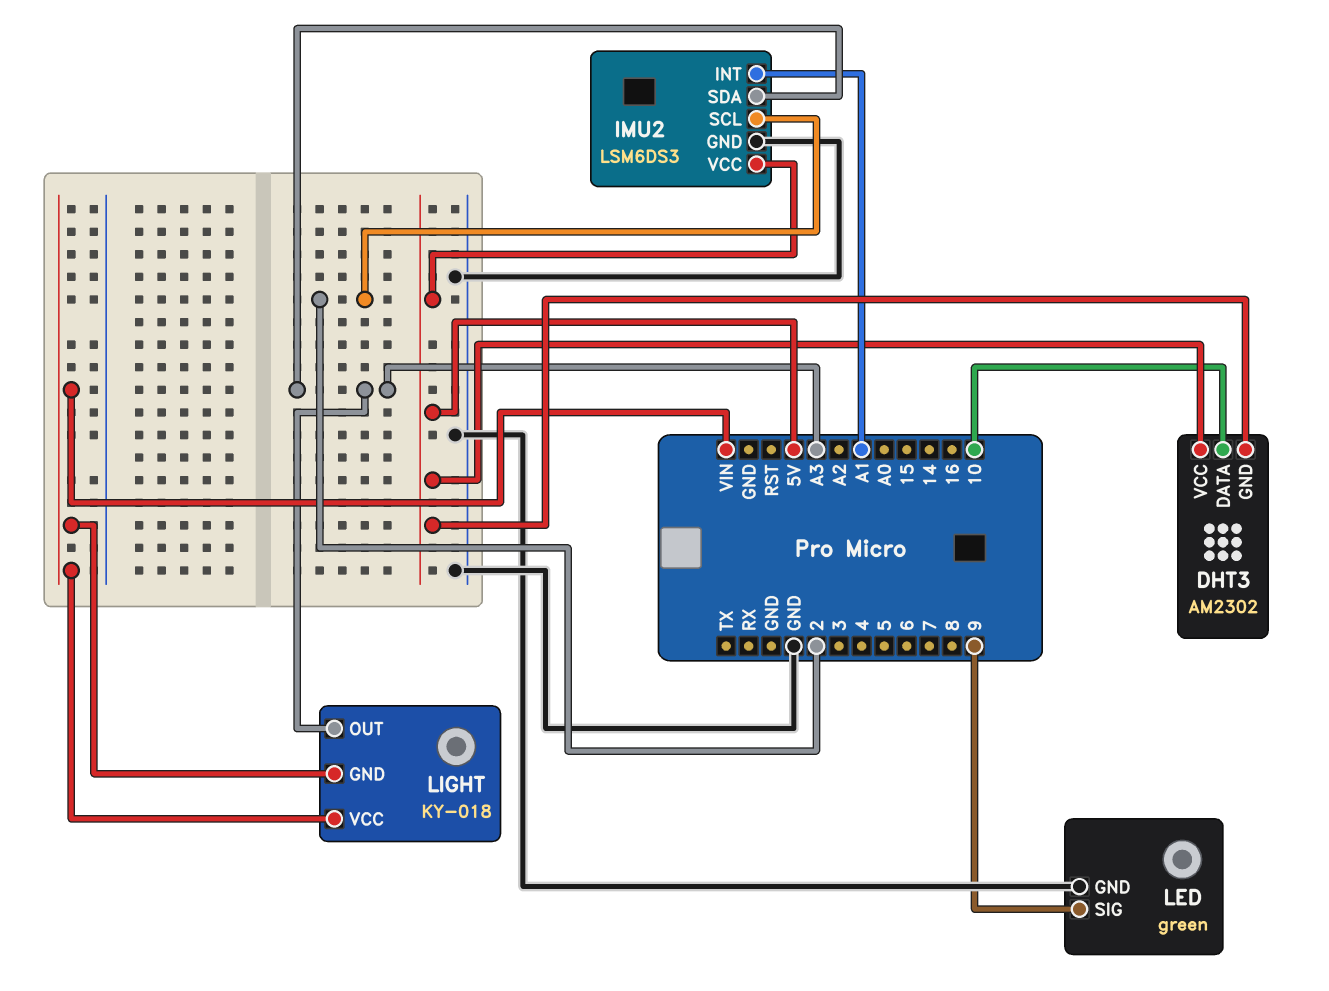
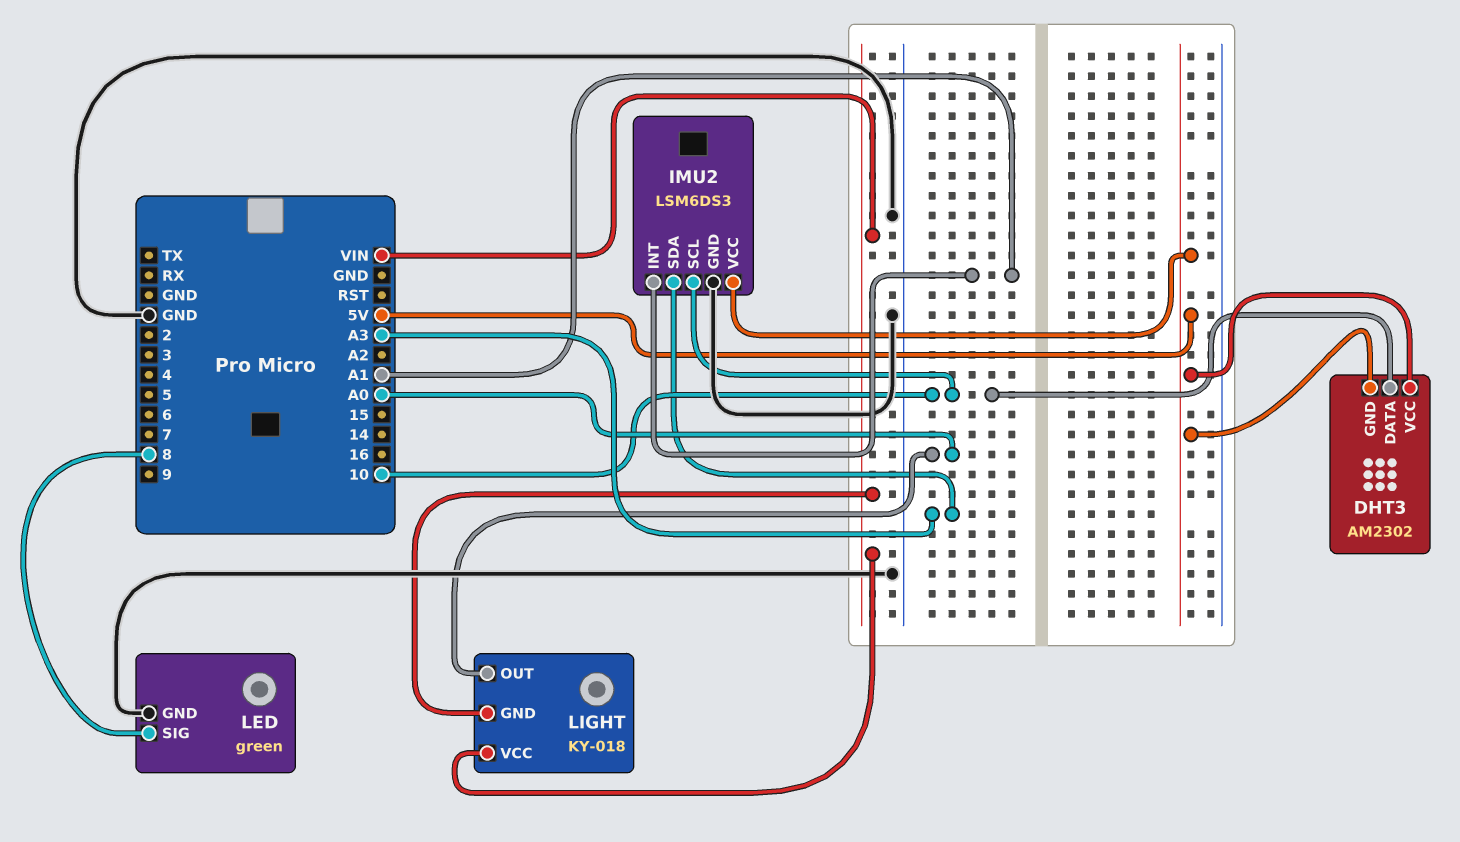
IMU2 pin SCL: 2 -> 10
LED pin SIG: 9 -> 8
LIGHT pin OUT: A3 -> A0

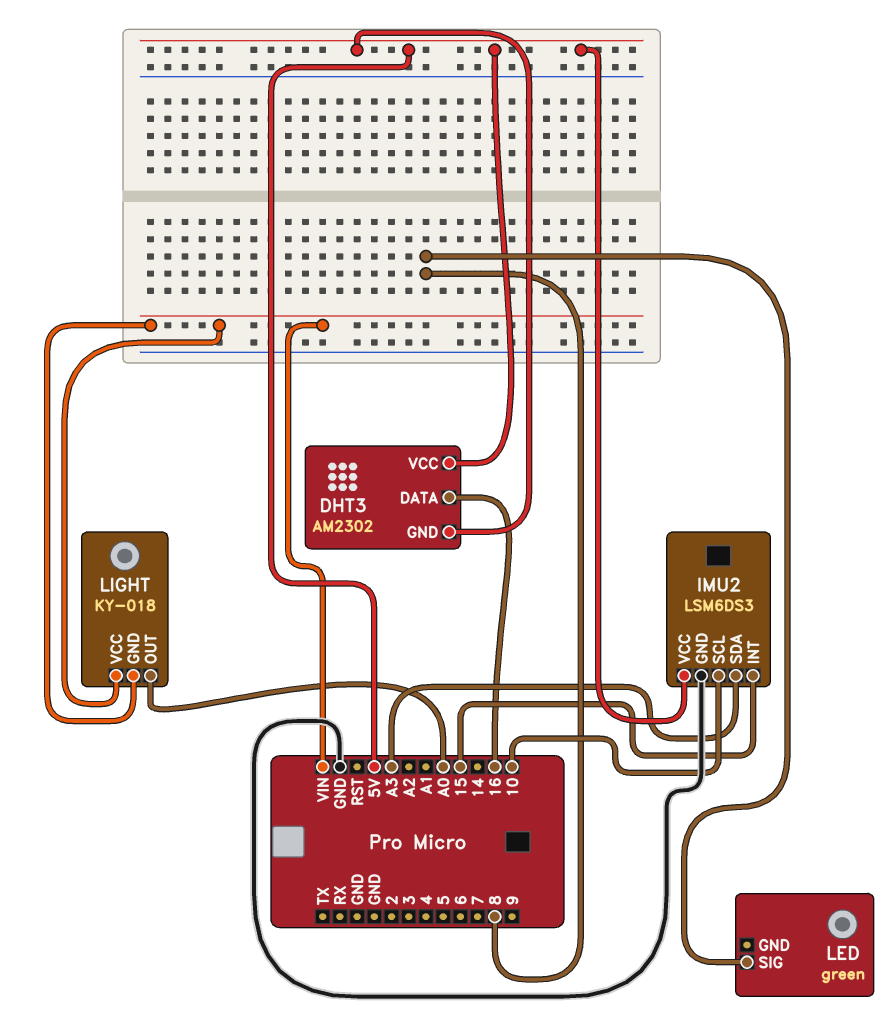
DHT3 pin DATA: 10 -> 16
IMU2 pin INT: A1 -> 15
LED pin GND: GND -> none

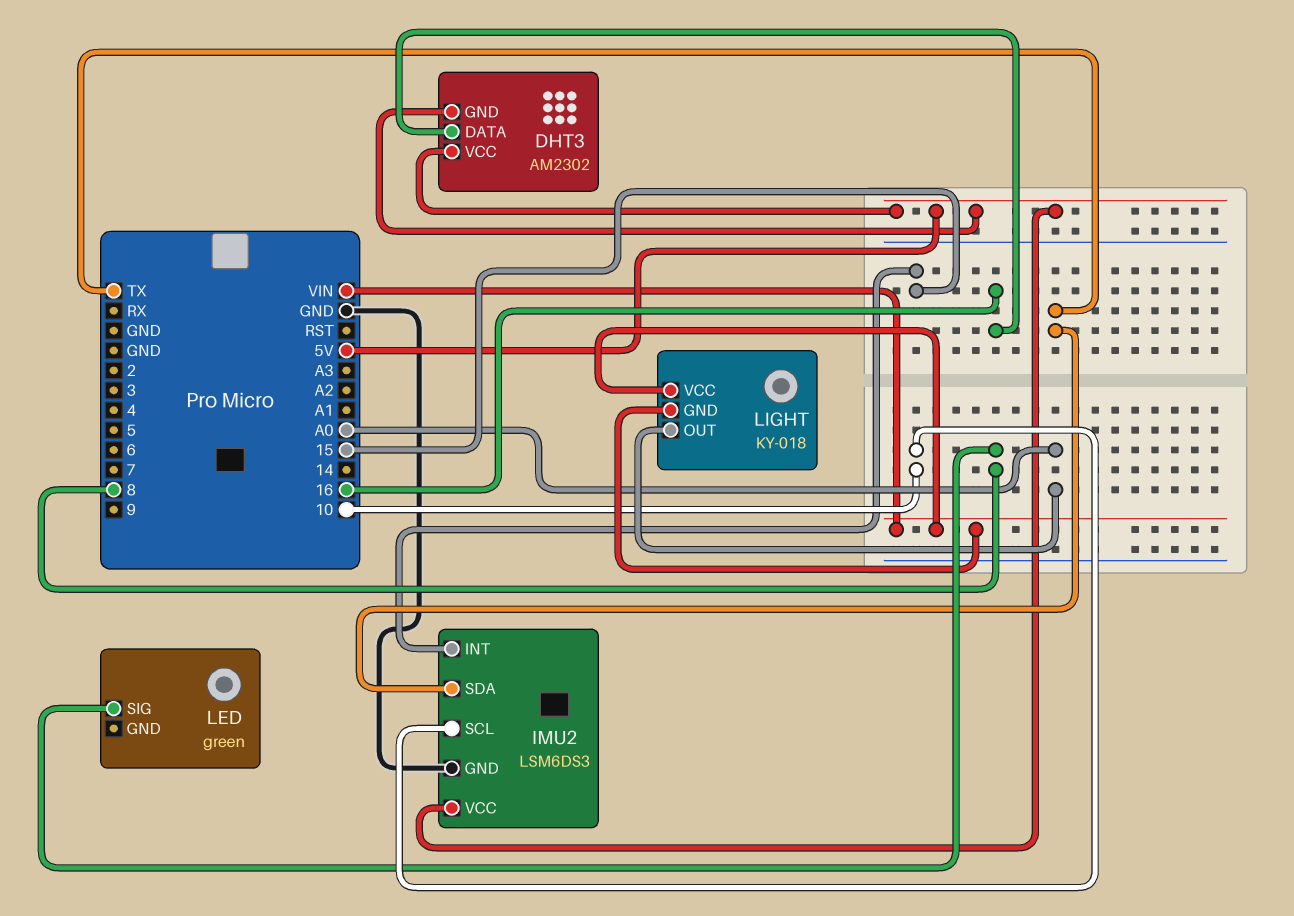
IMU2 pin SDA: A3 -> TX

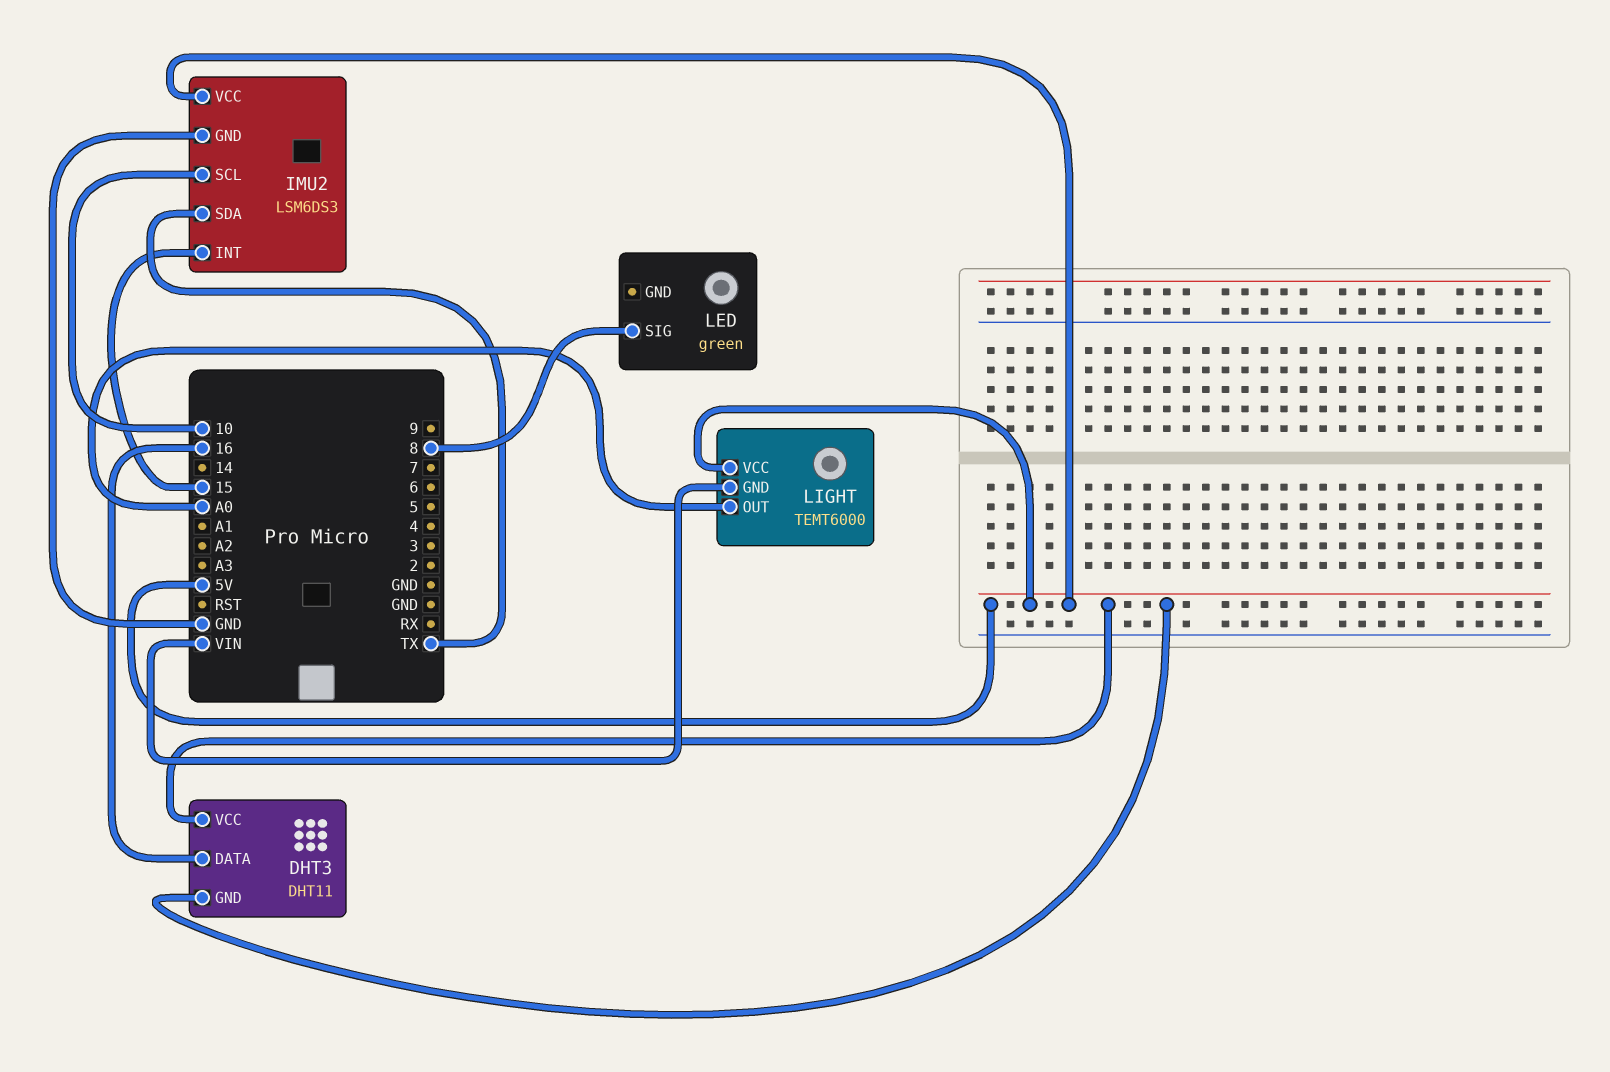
DHT3: AM2302 -> DHT11
LIGHT: KY-018 -> TEMT6000
LIGHT pin VCC: VIN -> 5V

